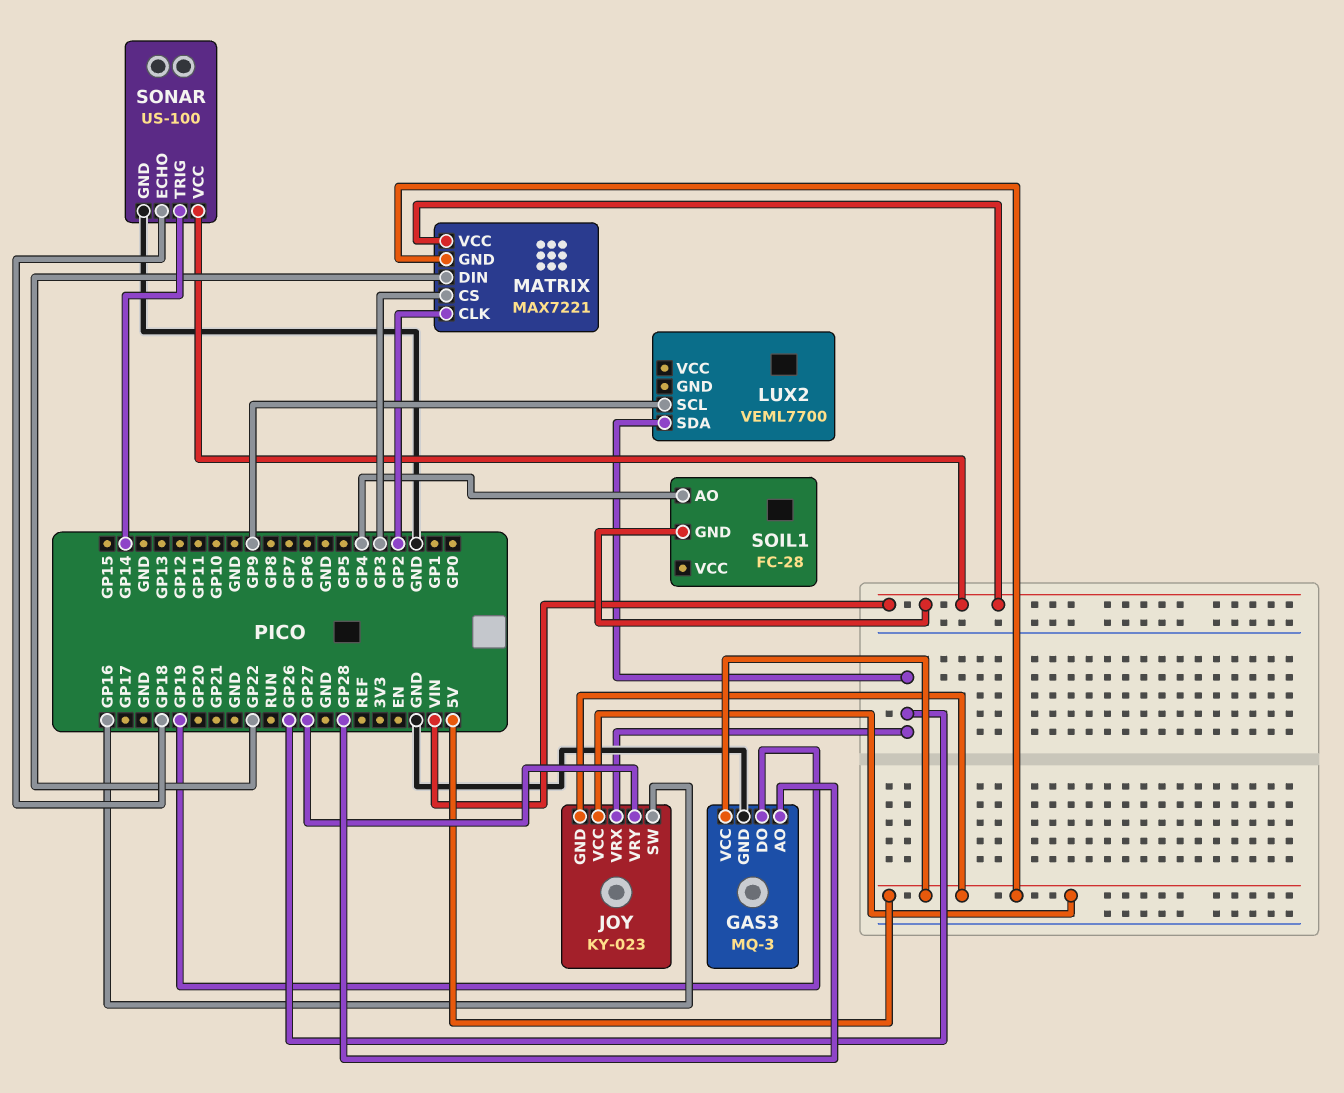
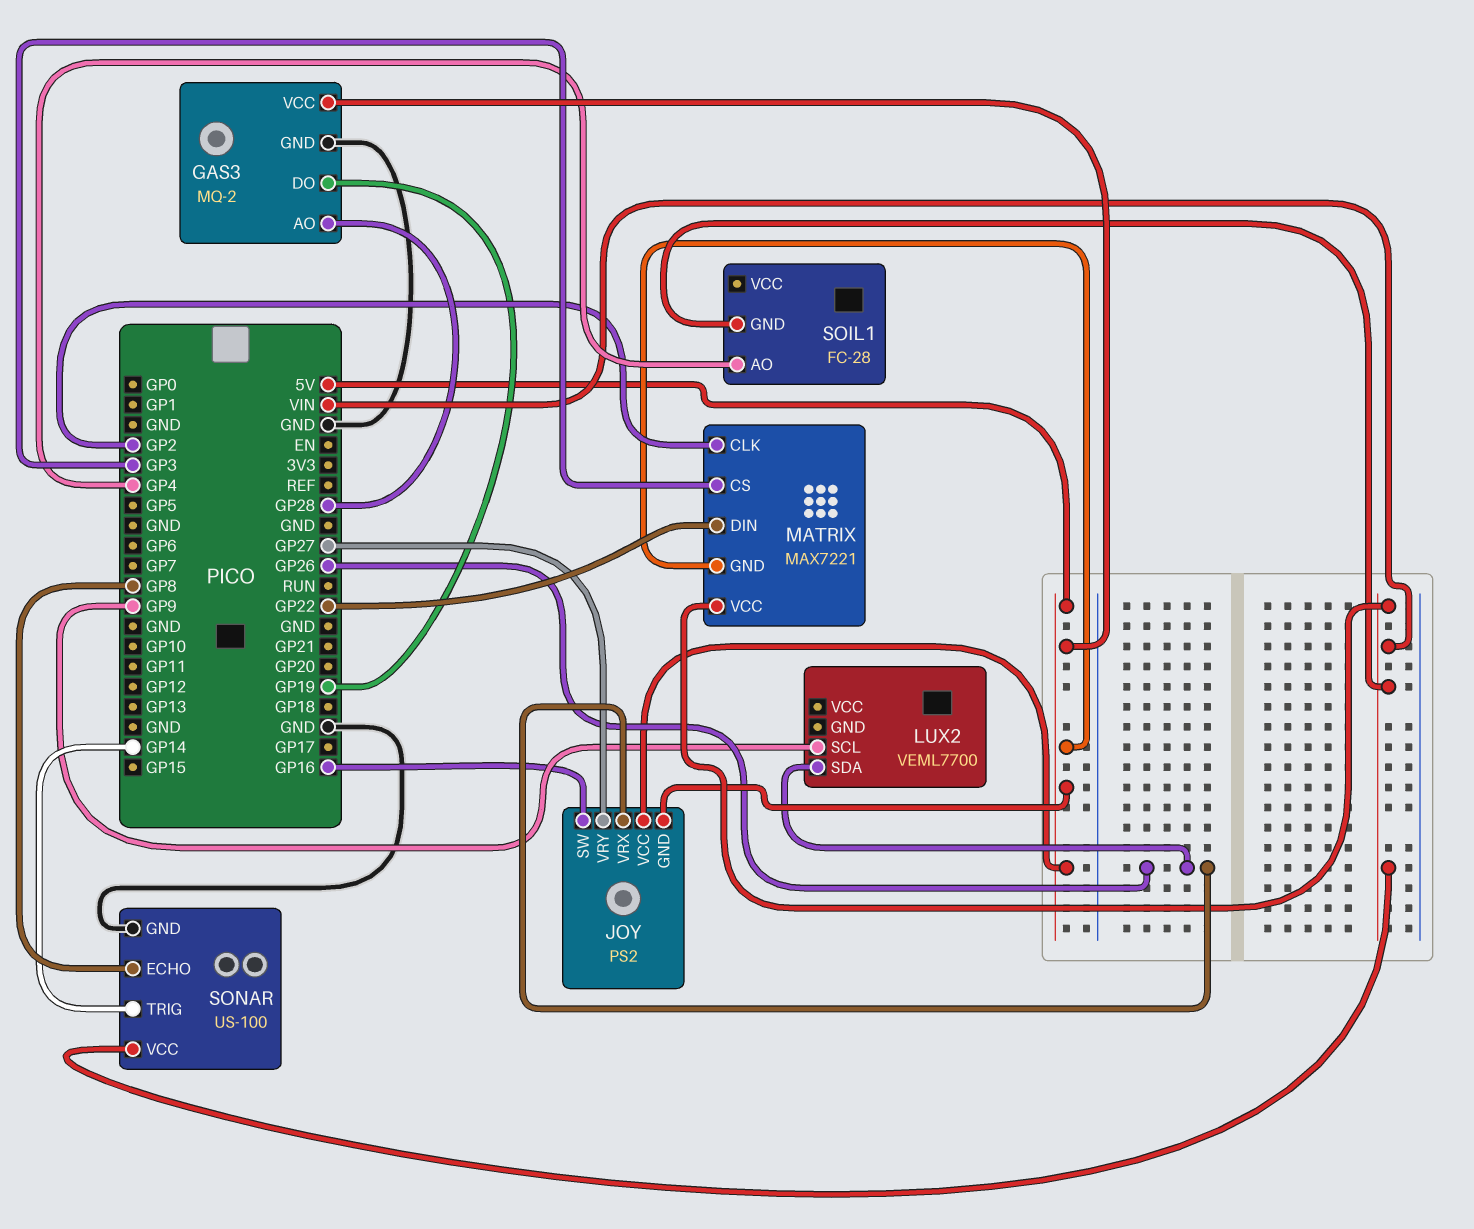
GAS3: MQ-3 -> MQ-2
JOY: KY-023 -> PS2
SONAR pin ECHO: GP18 -> GP8

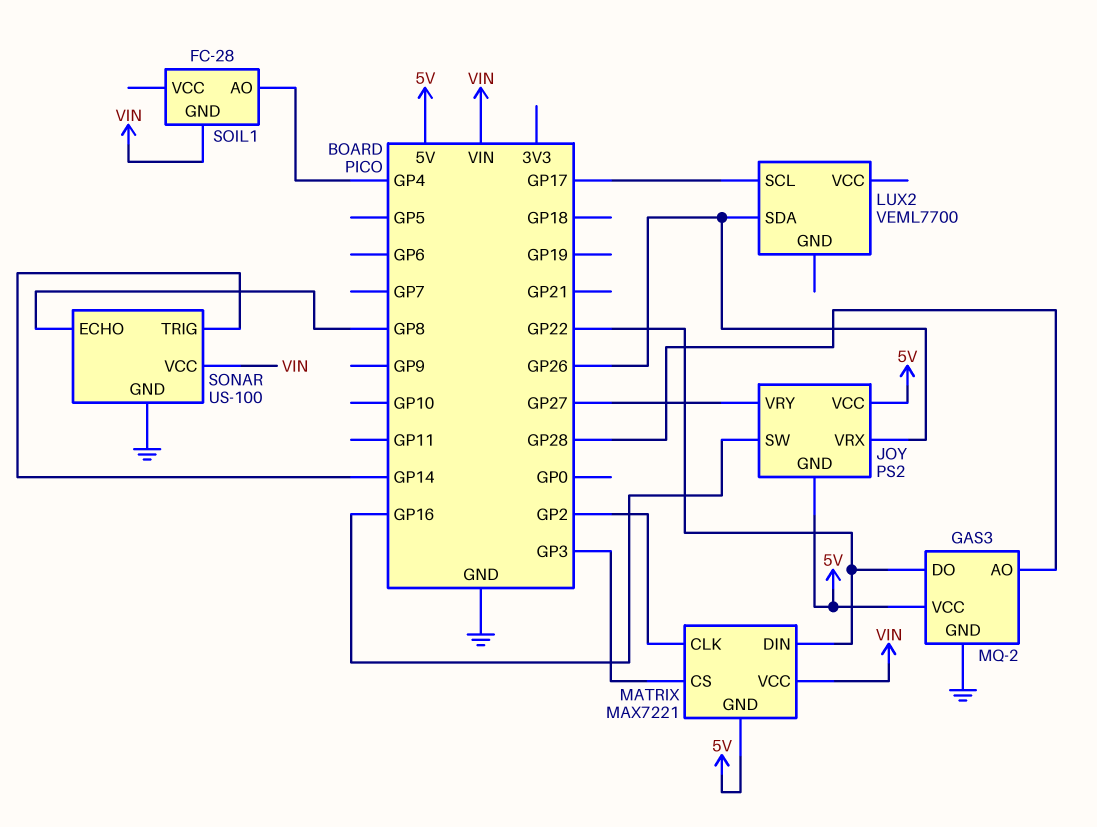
GAS3 pin DO: GP19 -> GP22
LUX2 pin SCL: GP9 -> GP17

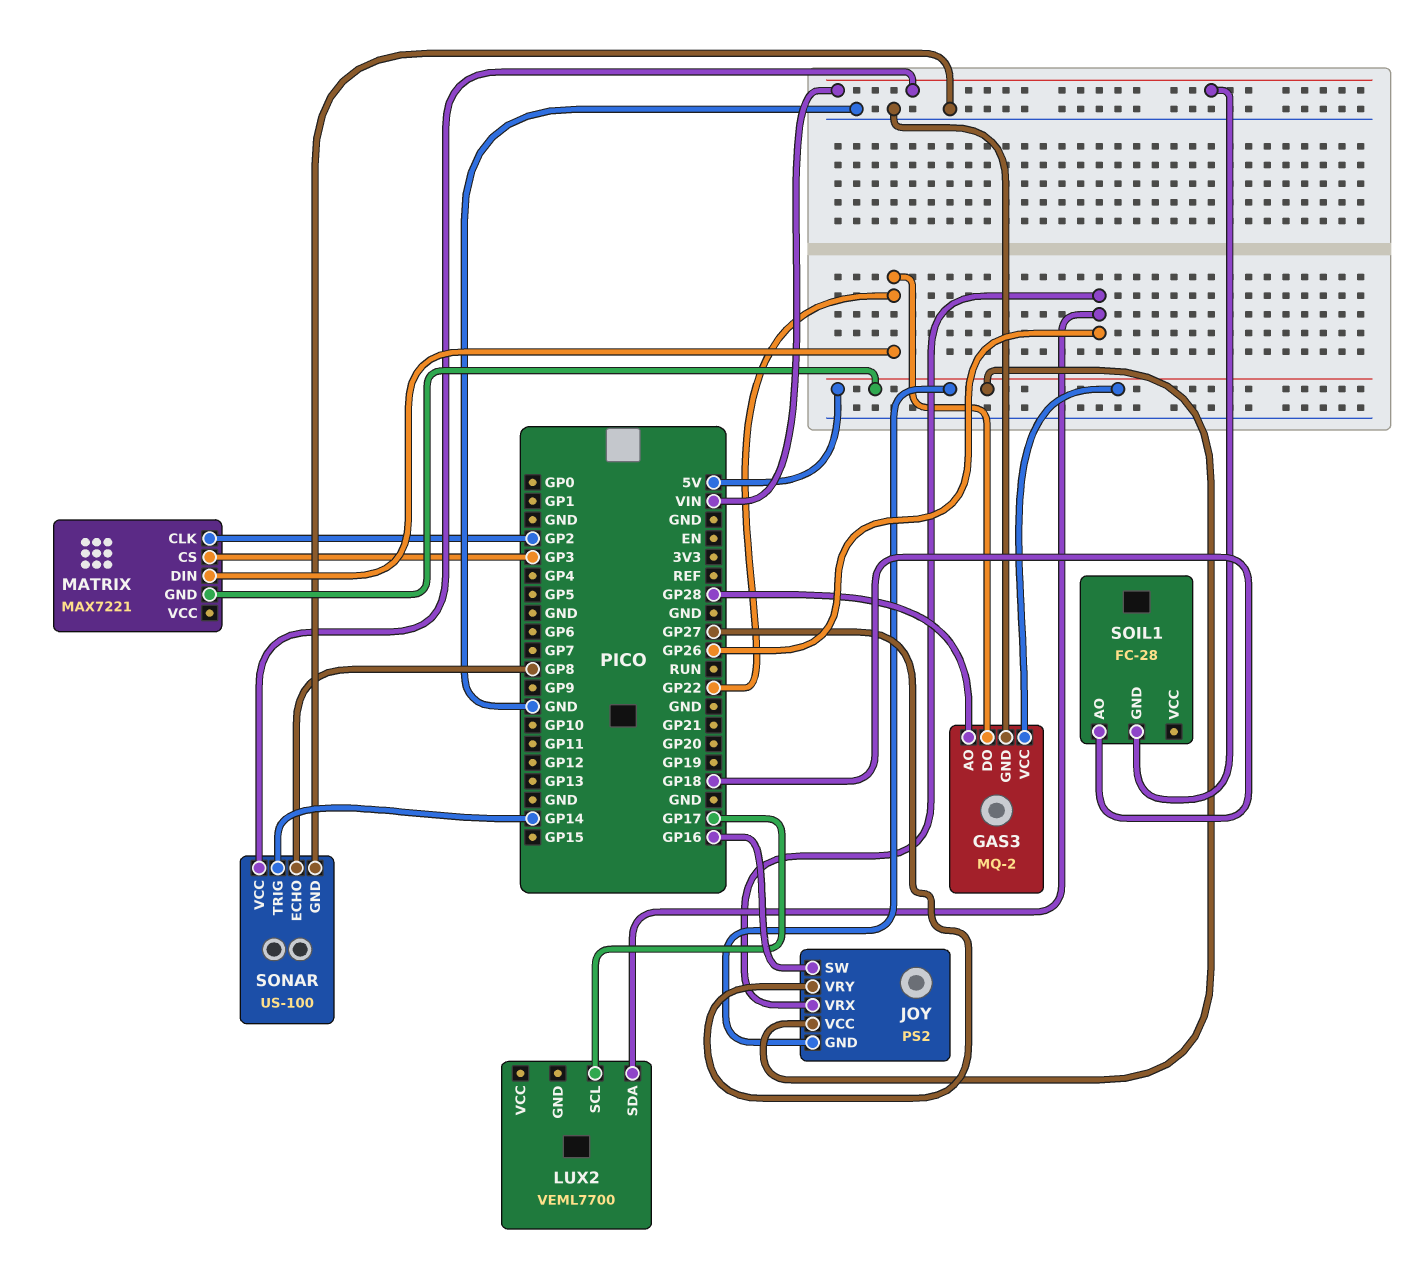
MATRIX pin VCC: VIN -> none
SOIL1 pin AO: GP4 -> GP18

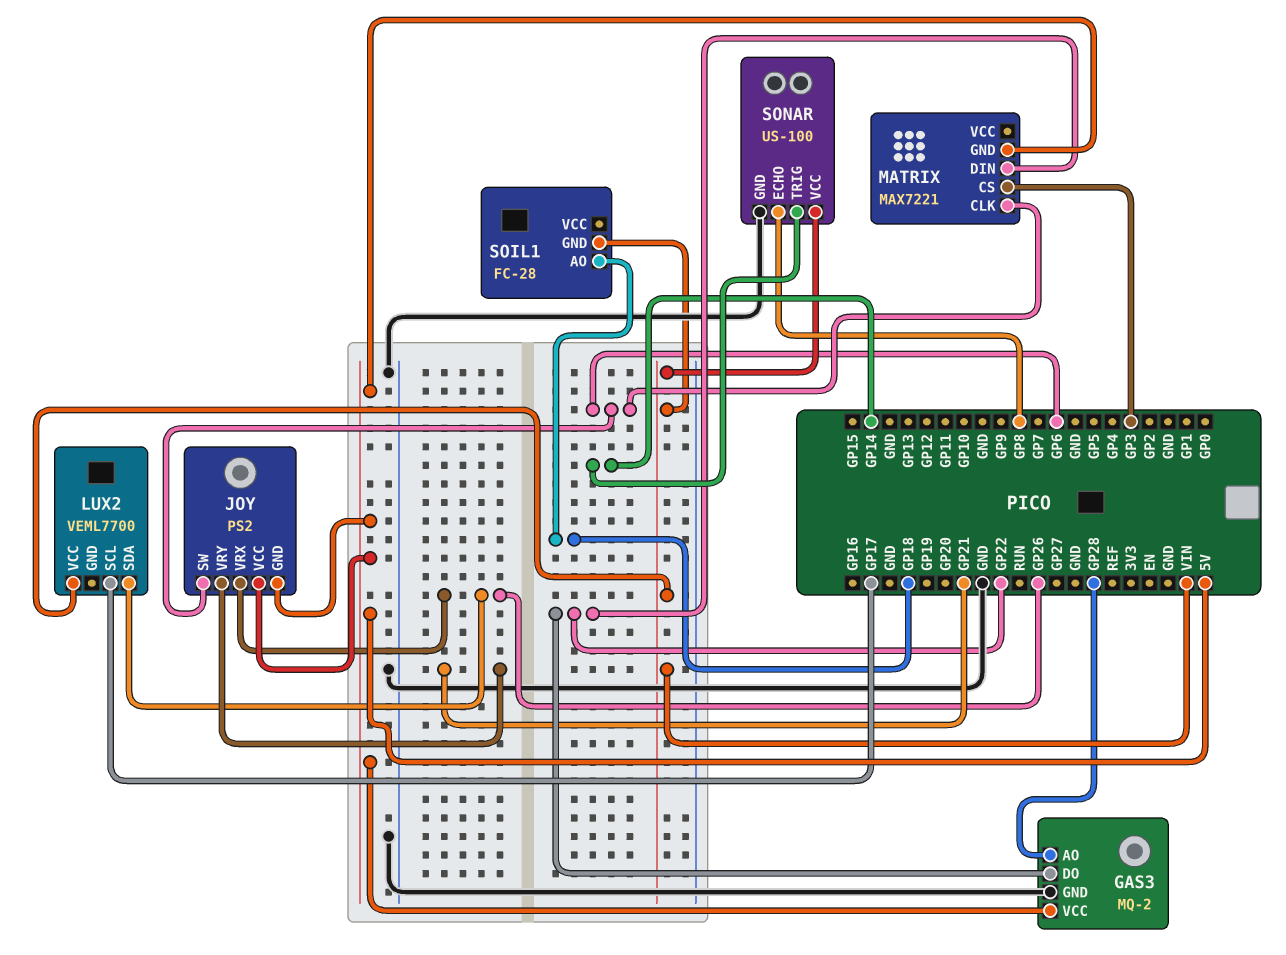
JOY pin SW: GP16 -> GP6
JOY pin VRY: GP27 -> GP21
LUX2 pin VCC: none -> VIN
MATRIX pin CLK: GP2 -> GP6

